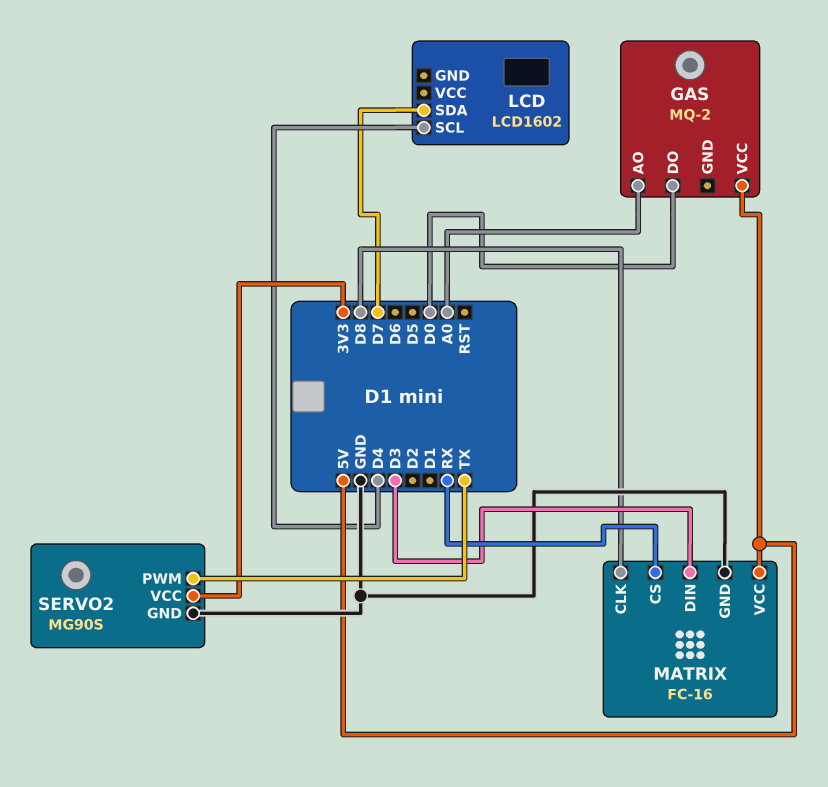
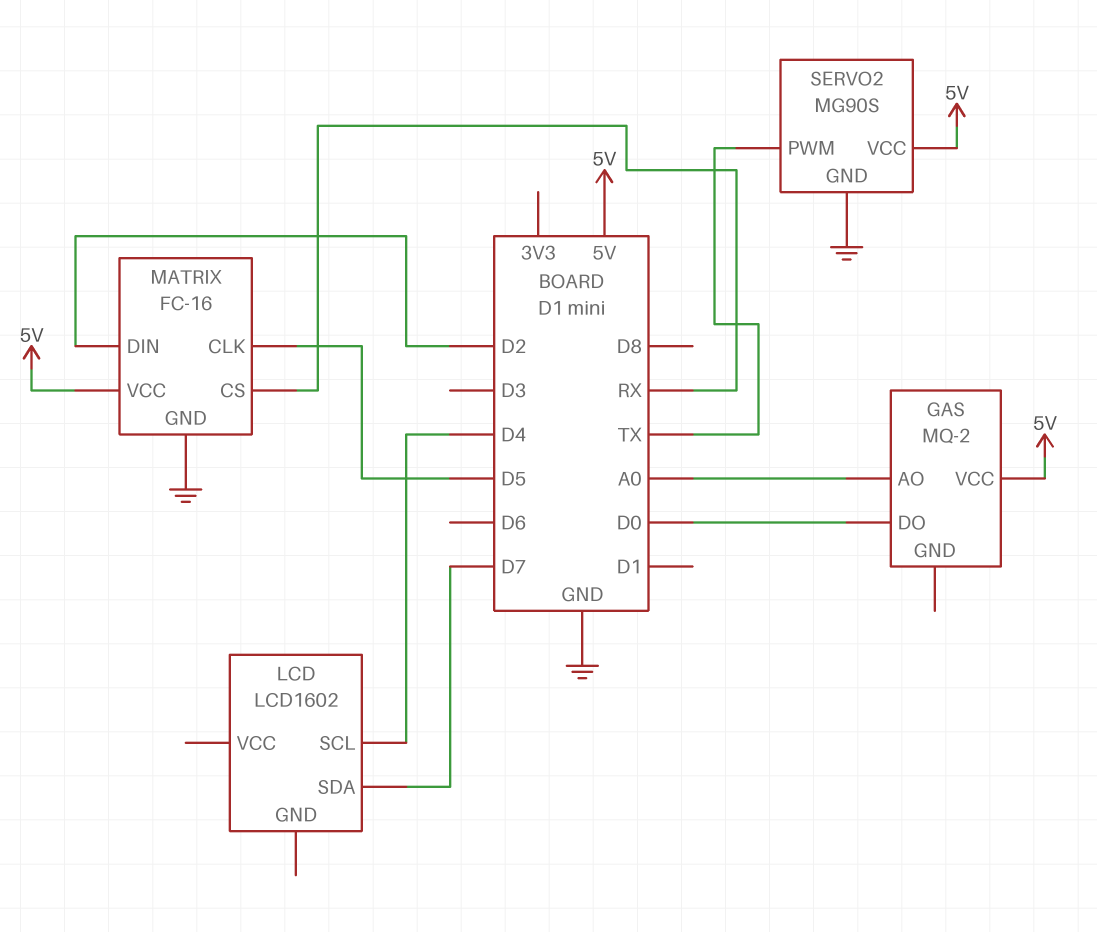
MATRIX pin CLK: D8 -> D5
MATRIX pin DIN: D3 -> D2
SERVO2 pin VCC: 3V3 -> 5V

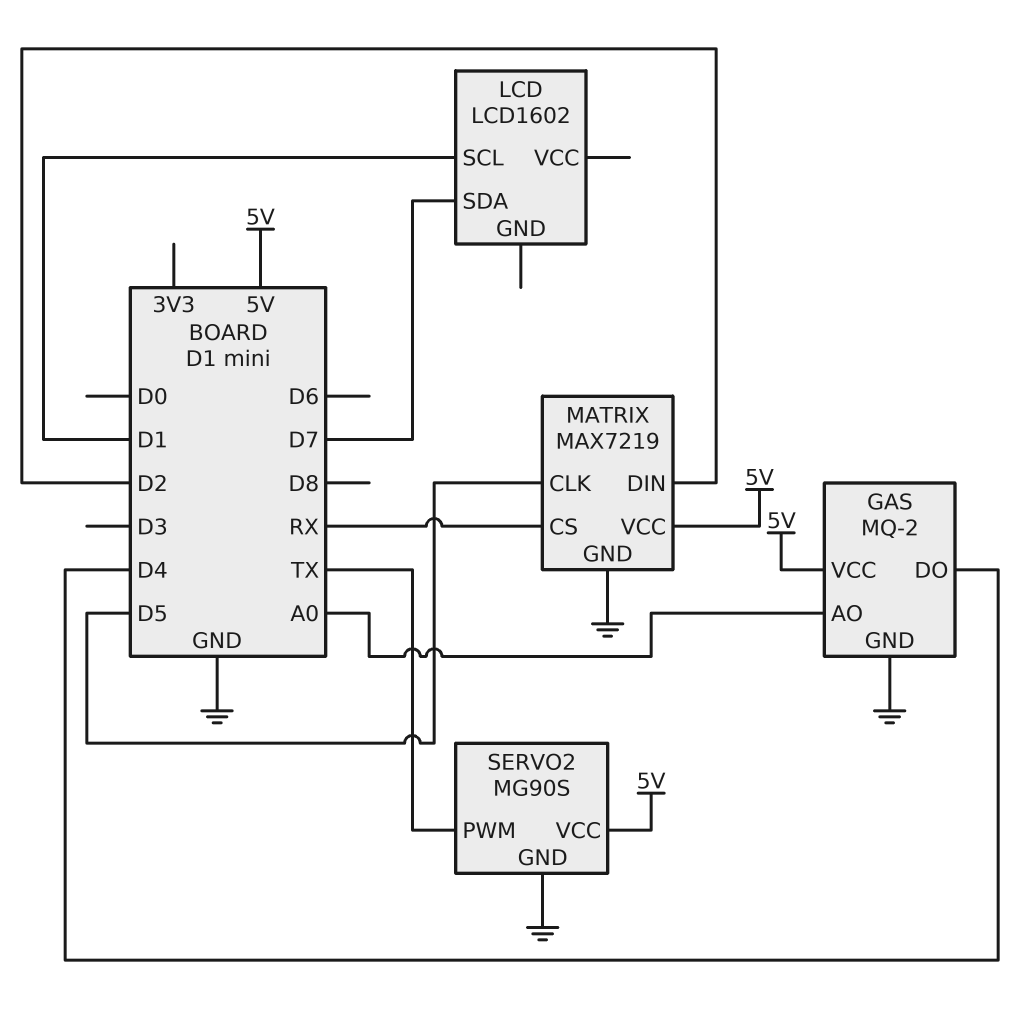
GAS pin DO: D0 -> D4
GAS pin GND: none -> GND
LCD pin SCL: D4 -> D1
MATRIX: FC-16 -> MAX7219

